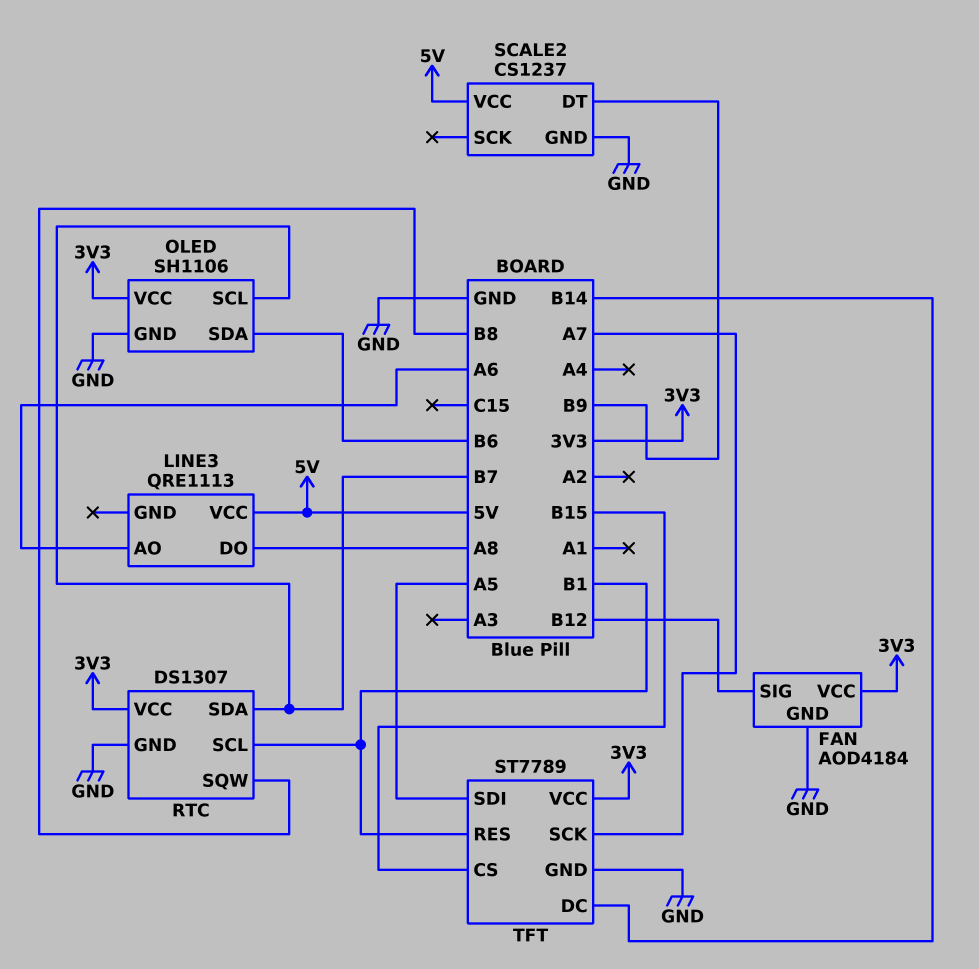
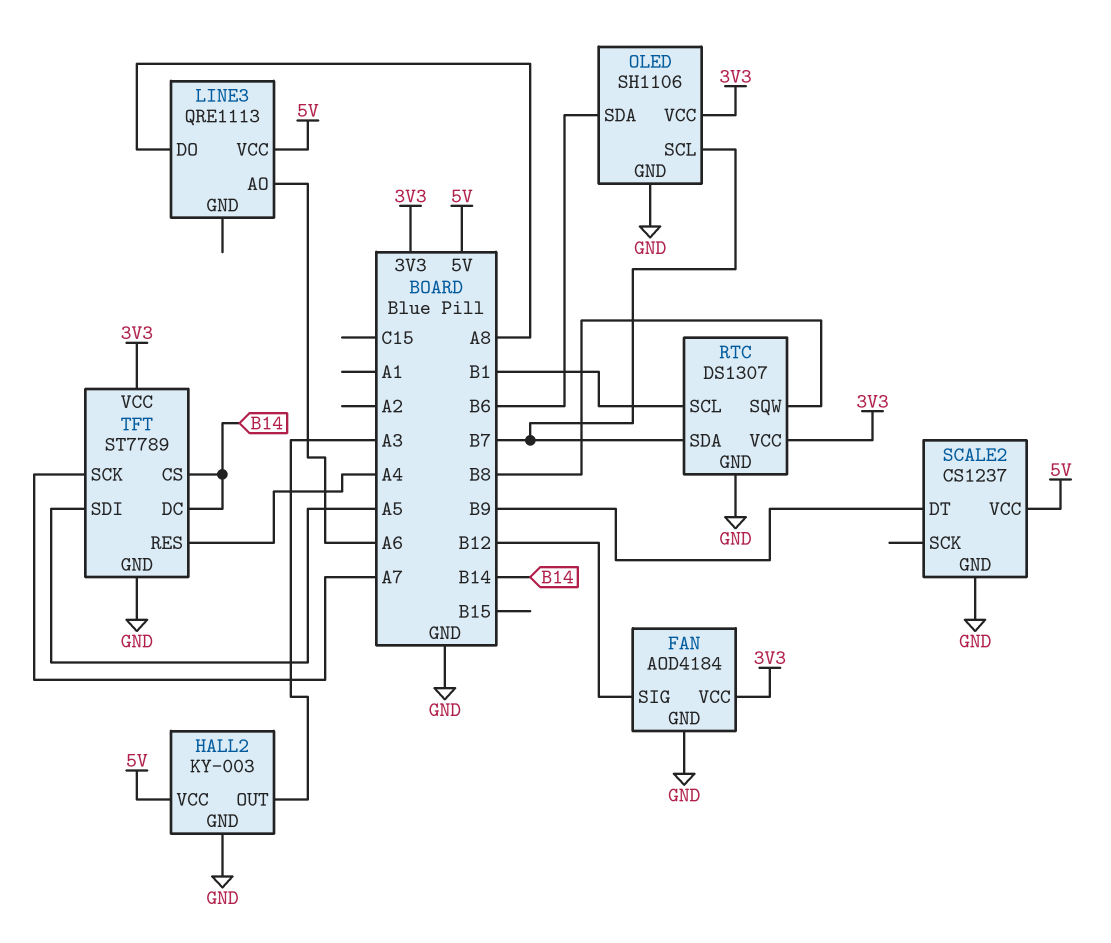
HALL2: none -> KY-003
HALL2 pin GND: none -> GND
HALL2 pin OUT: none -> A3
HALL2 pin VCC: none -> 5V
TFT pin CS: B15 -> B14
TFT pin RES: B1 -> A4

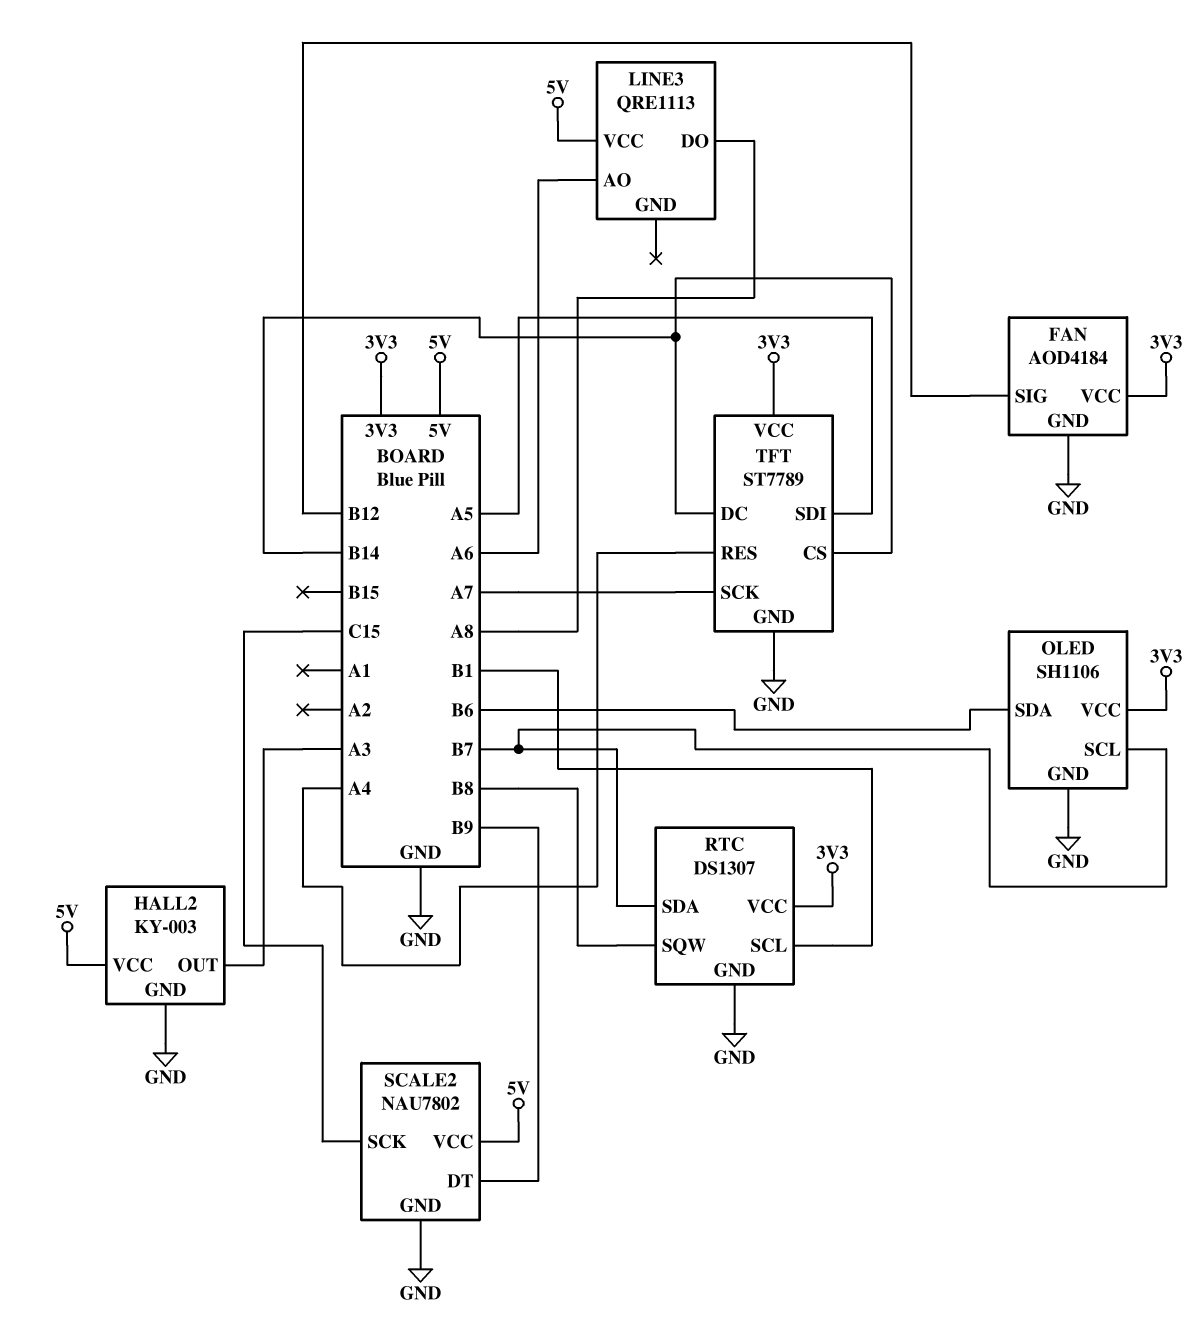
SCALE2: CS1237 -> NAU7802
SCALE2 pin SCK: none -> C15

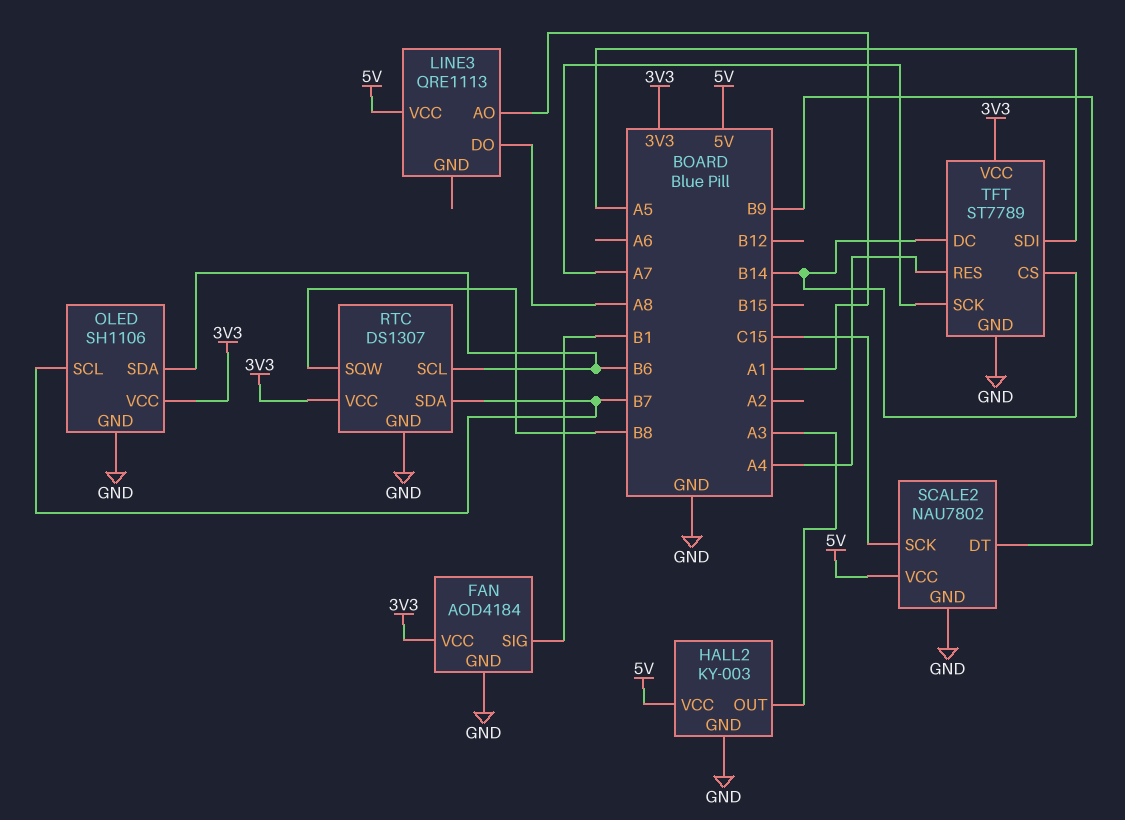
FAN pin SIG: B12 -> B1
LINE3 pin AO: A6 -> A1
RTC pin SCL: B1 -> B6

